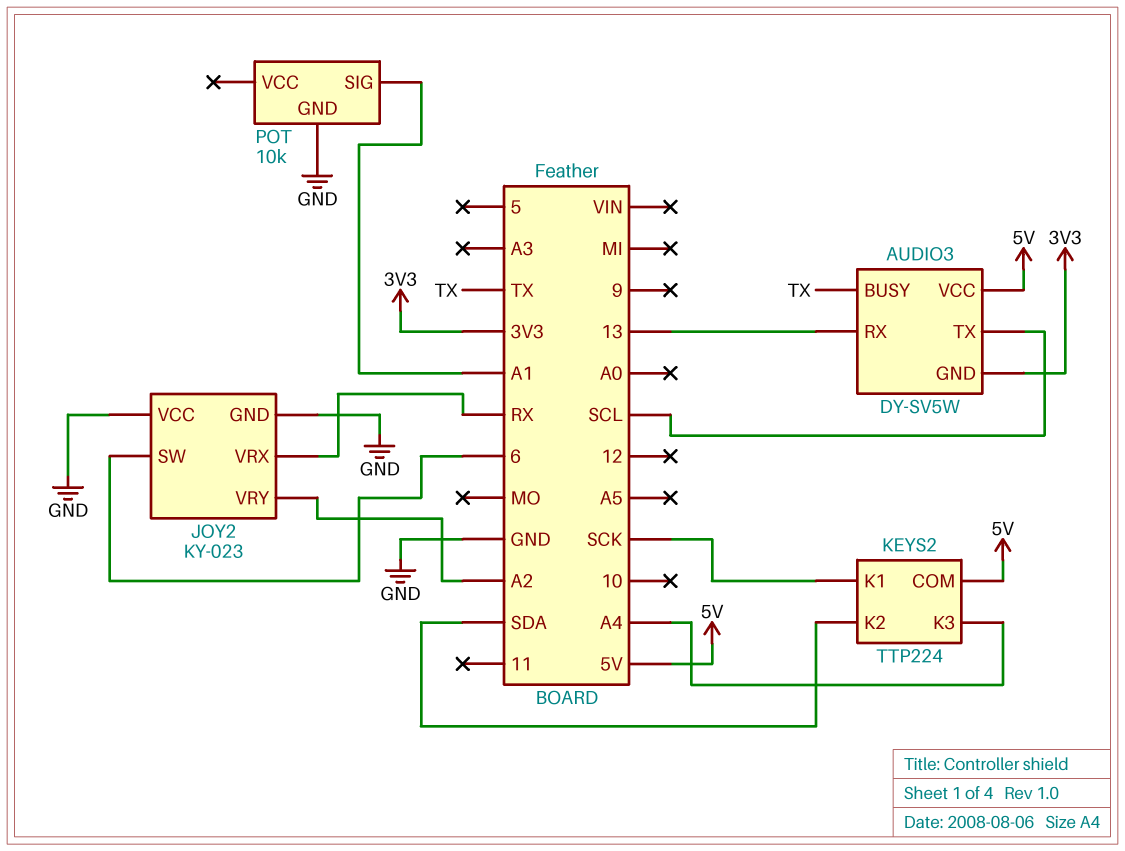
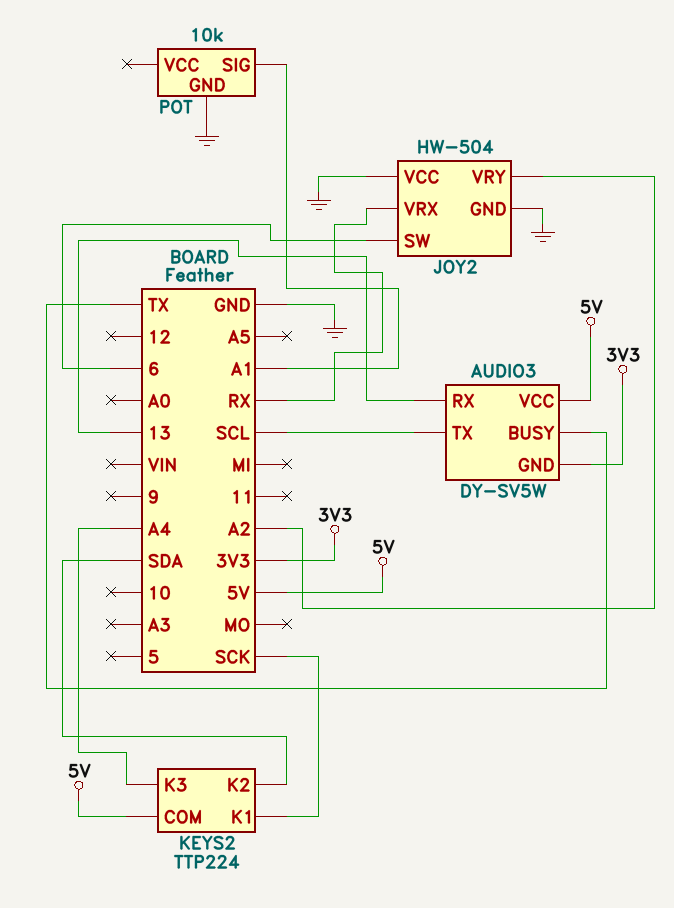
JOY2: KY-023 -> HW-504

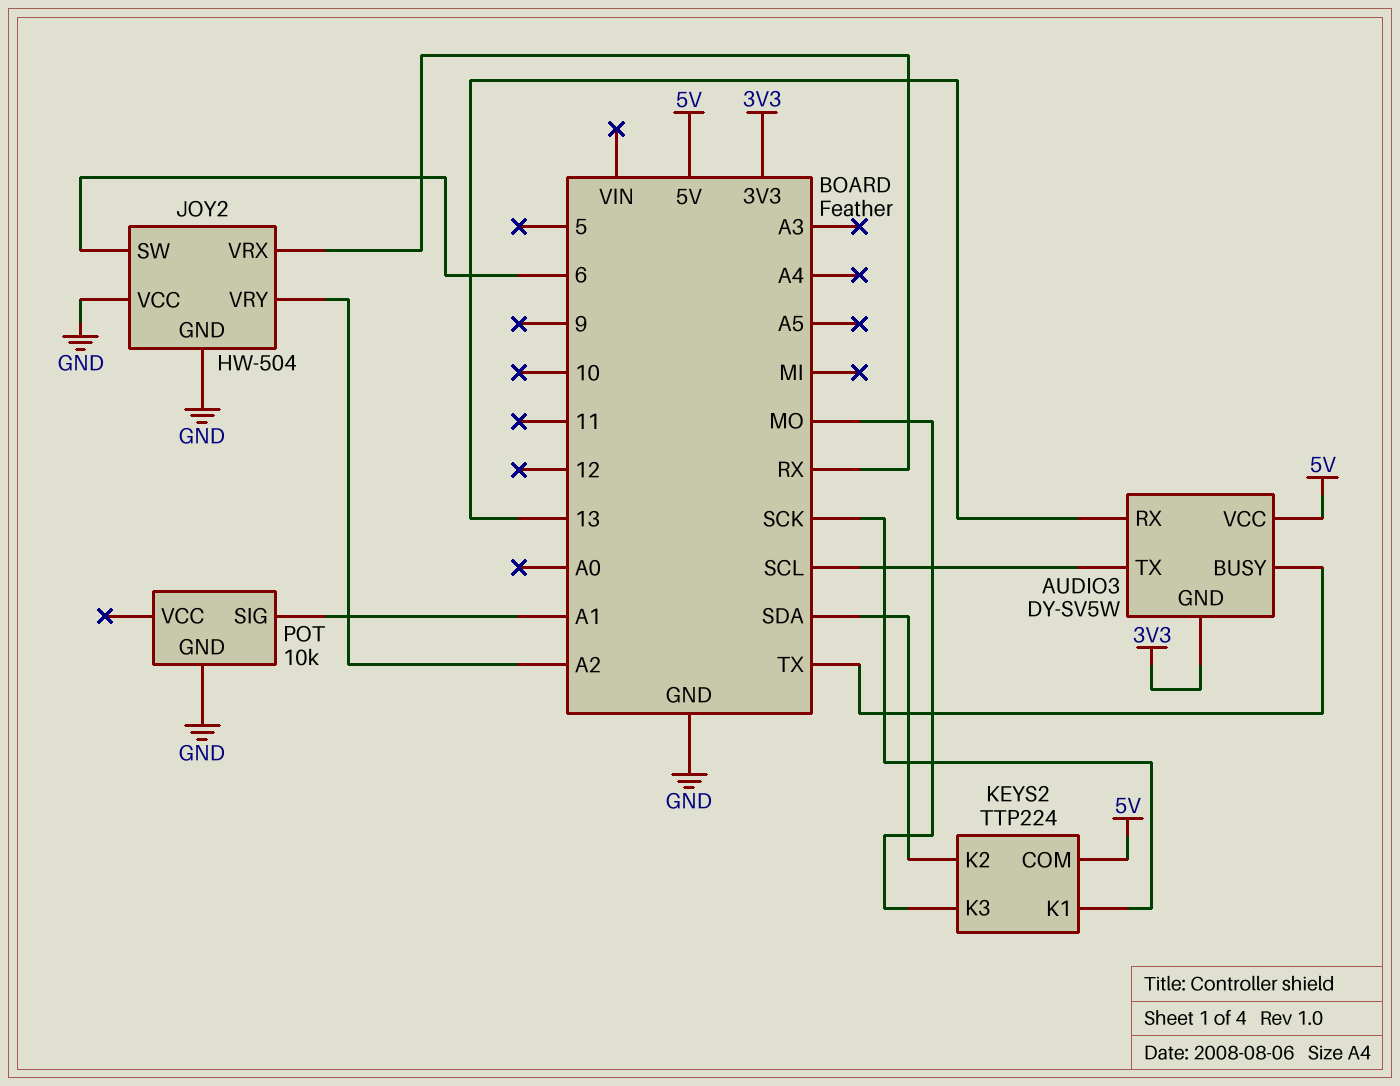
KEYS2 pin K3: A4 -> MO

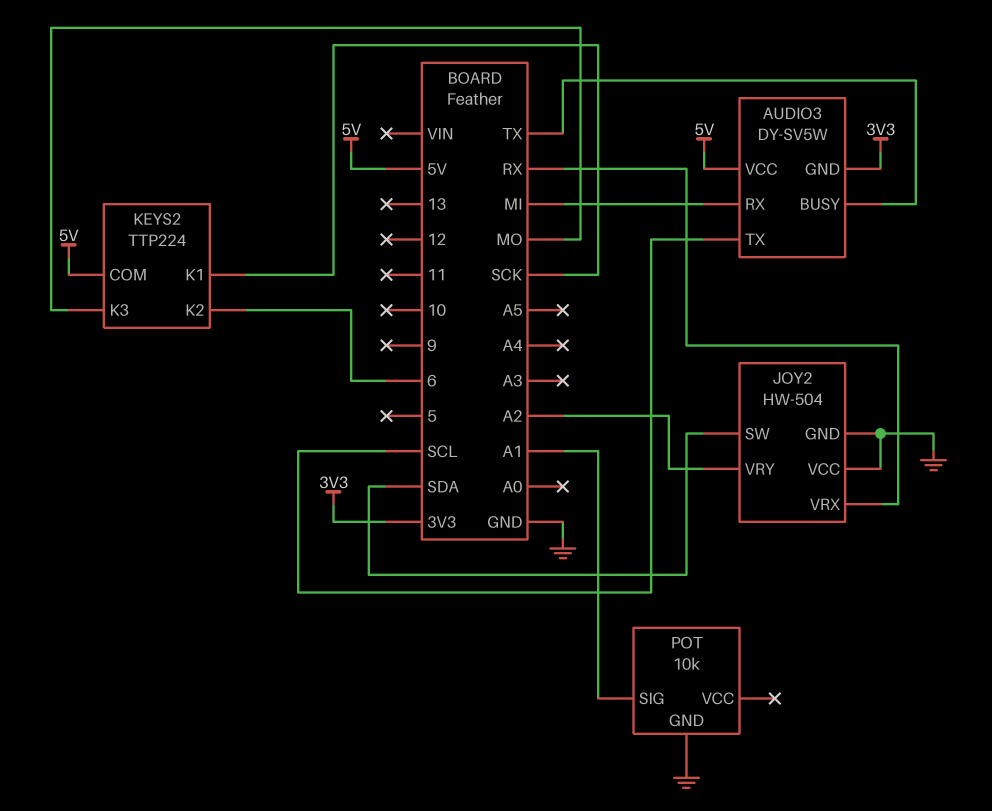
AUDIO3 pin RX: 13 -> MI
JOY2 pin SW: 6 -> SDA
KEYS2 pin K2: SDA -> 6

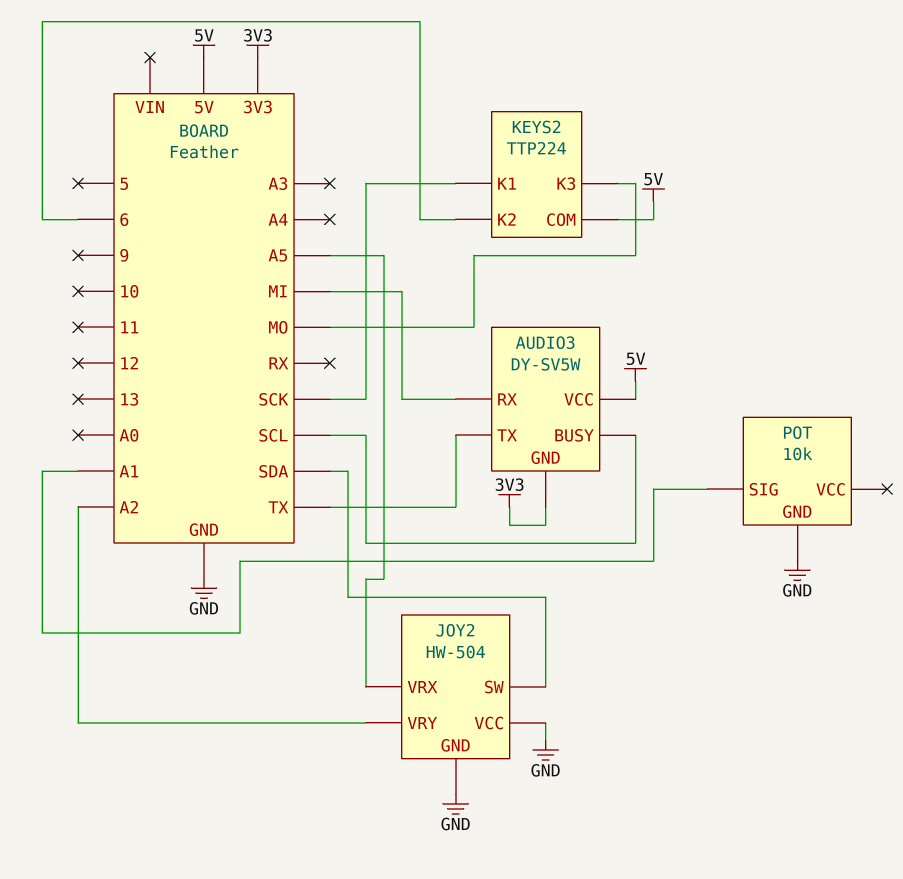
AUDIO3 pin BUSY: TX -> SCL
AUDIO3 pin TX: SCL -> TX
JOY2 pin VRX: RX -> A5

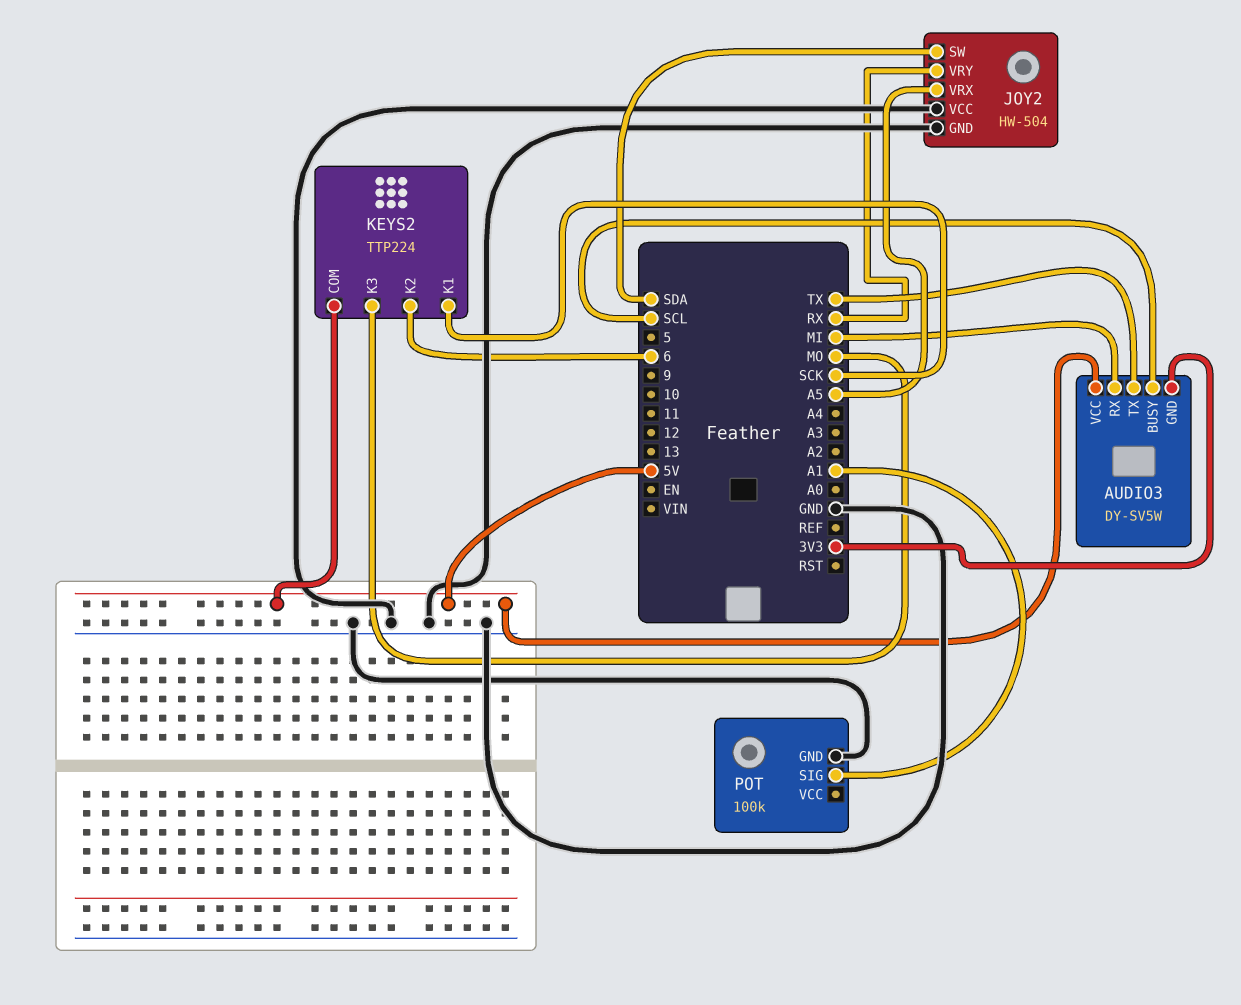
JOY2 pin VRY: A2 -> RX
POT: 10k -> 100k

